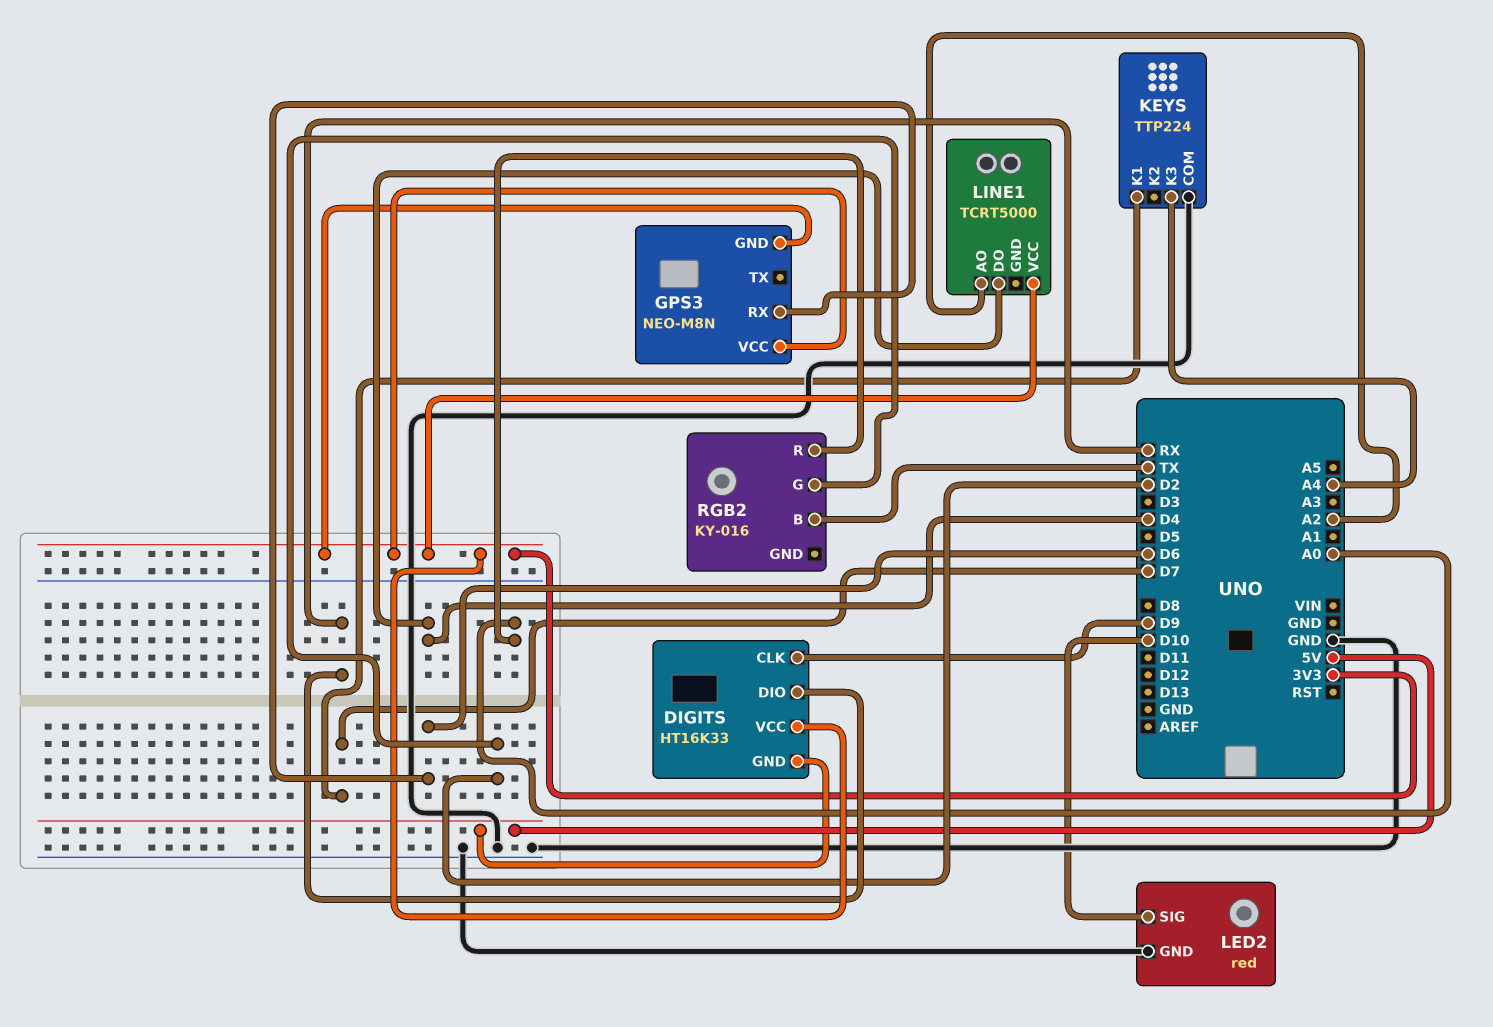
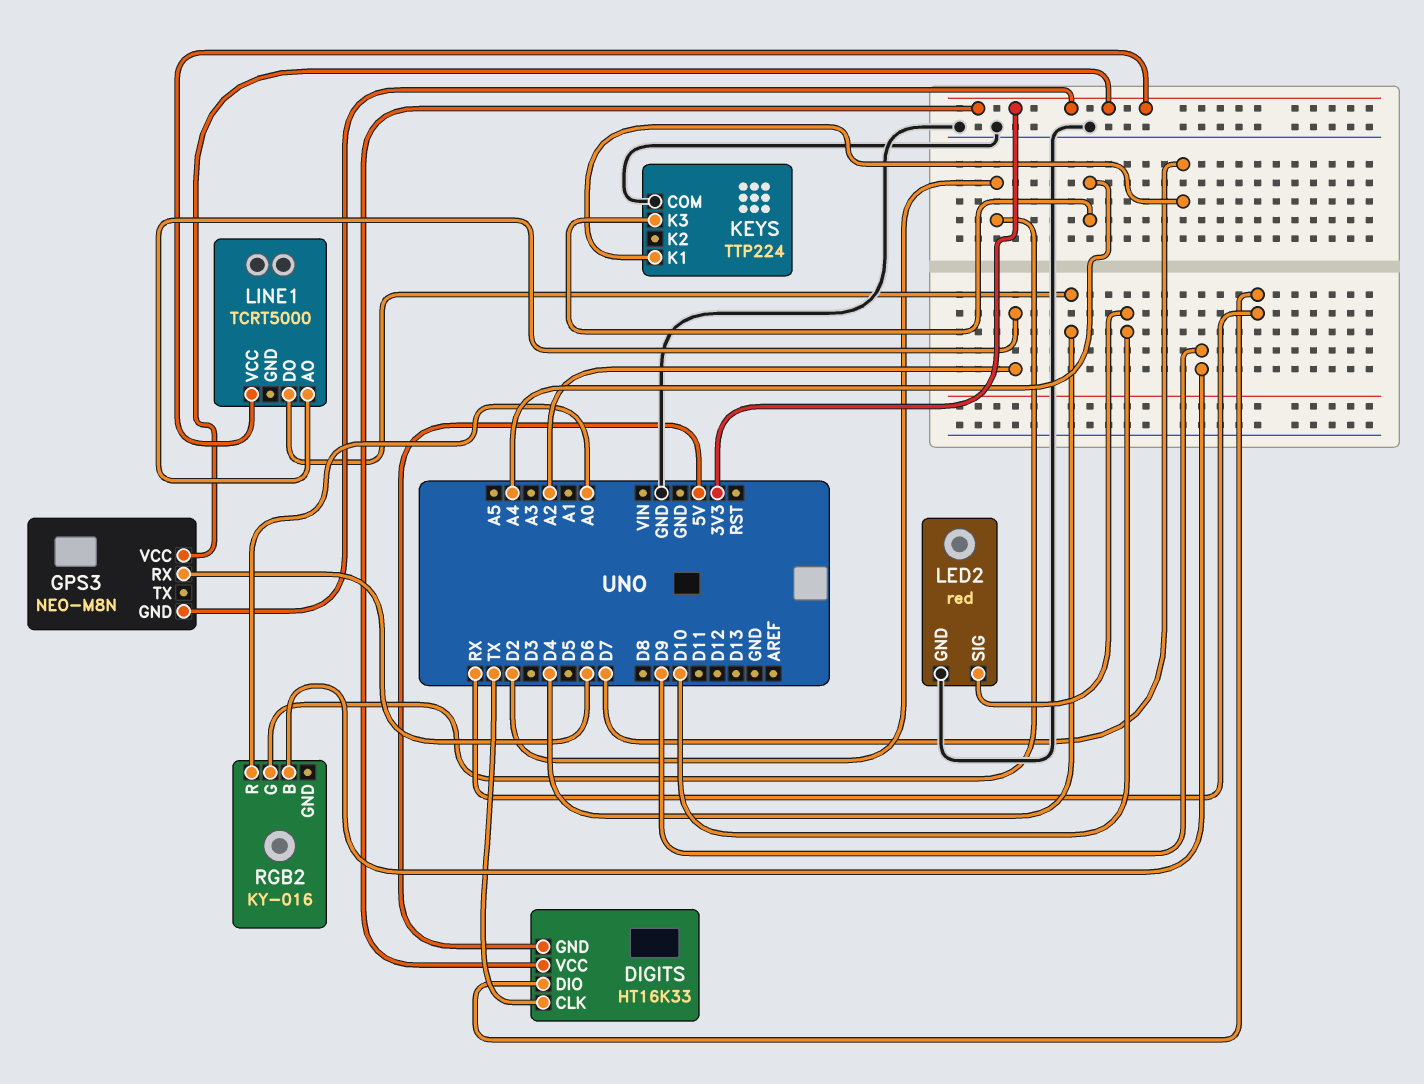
DIGITS pin CLK: D9 -> TX
RGB2 pin B: TX -> D9

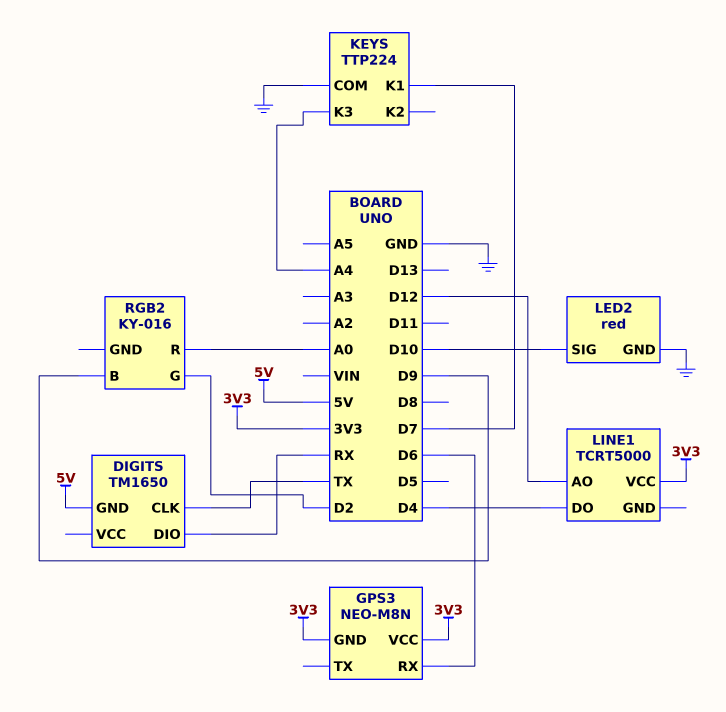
DIGITS: HT16K33 -> TM1650
DIGITS pin VCC: 3V3 -> none
LINE1 pin AO: A2 -> D12

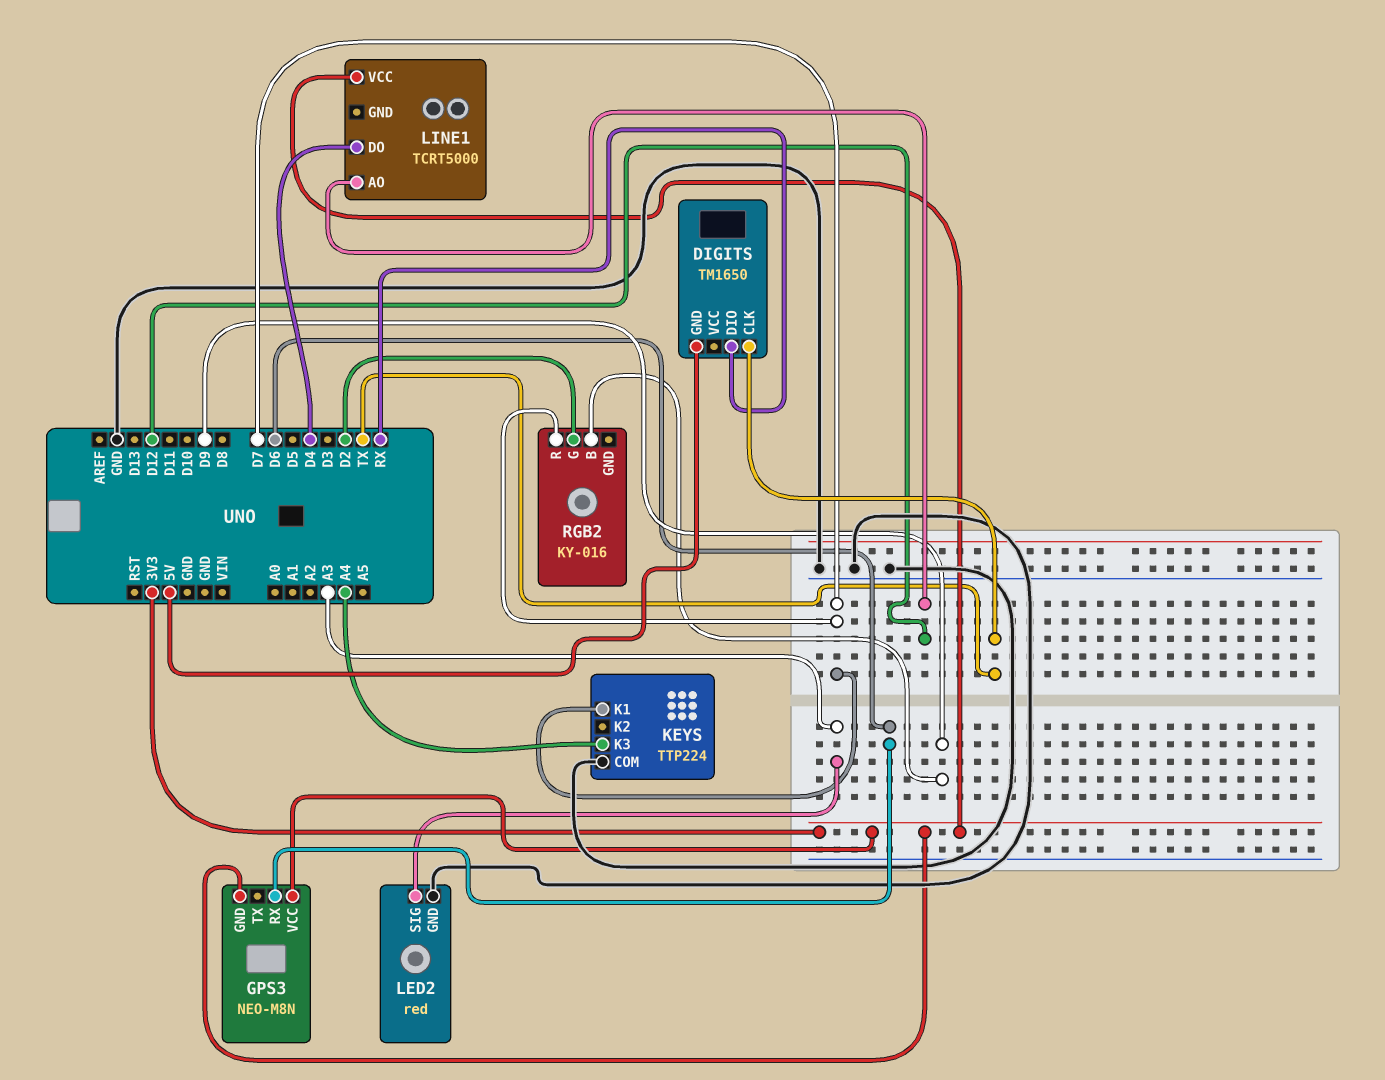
LED2 pin SIG: D10 -> A3
RGB2 pin R: A0 -> D7

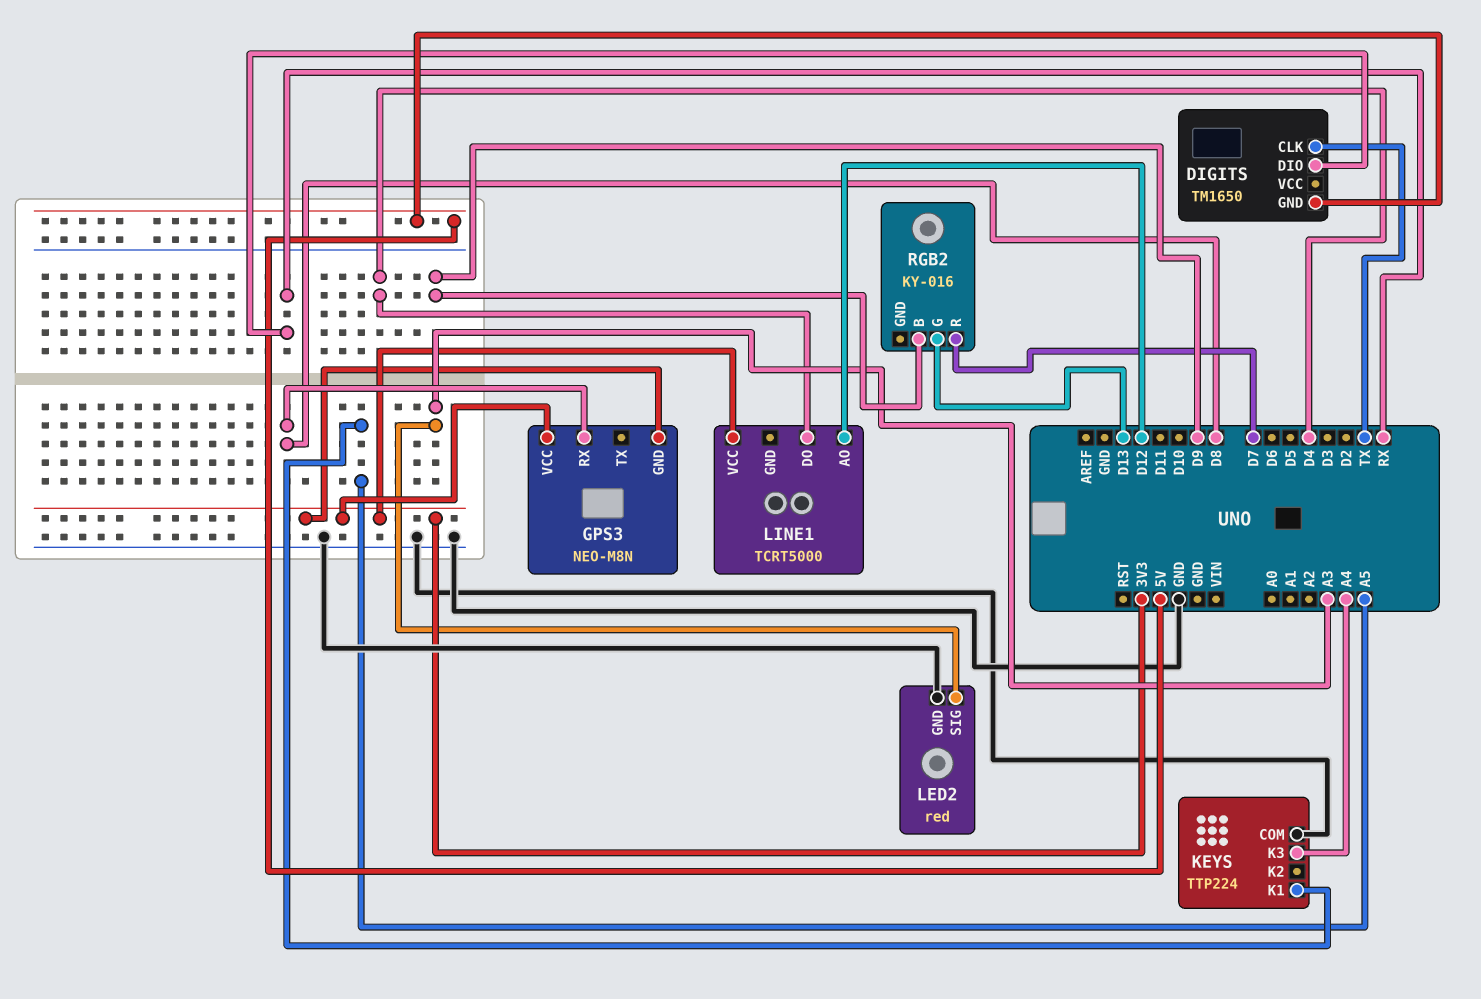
GPS3 pin RX: D6 -> D8
KEYS pin K1: D7 -> A5
RGB2 pin G: D2 -> D13

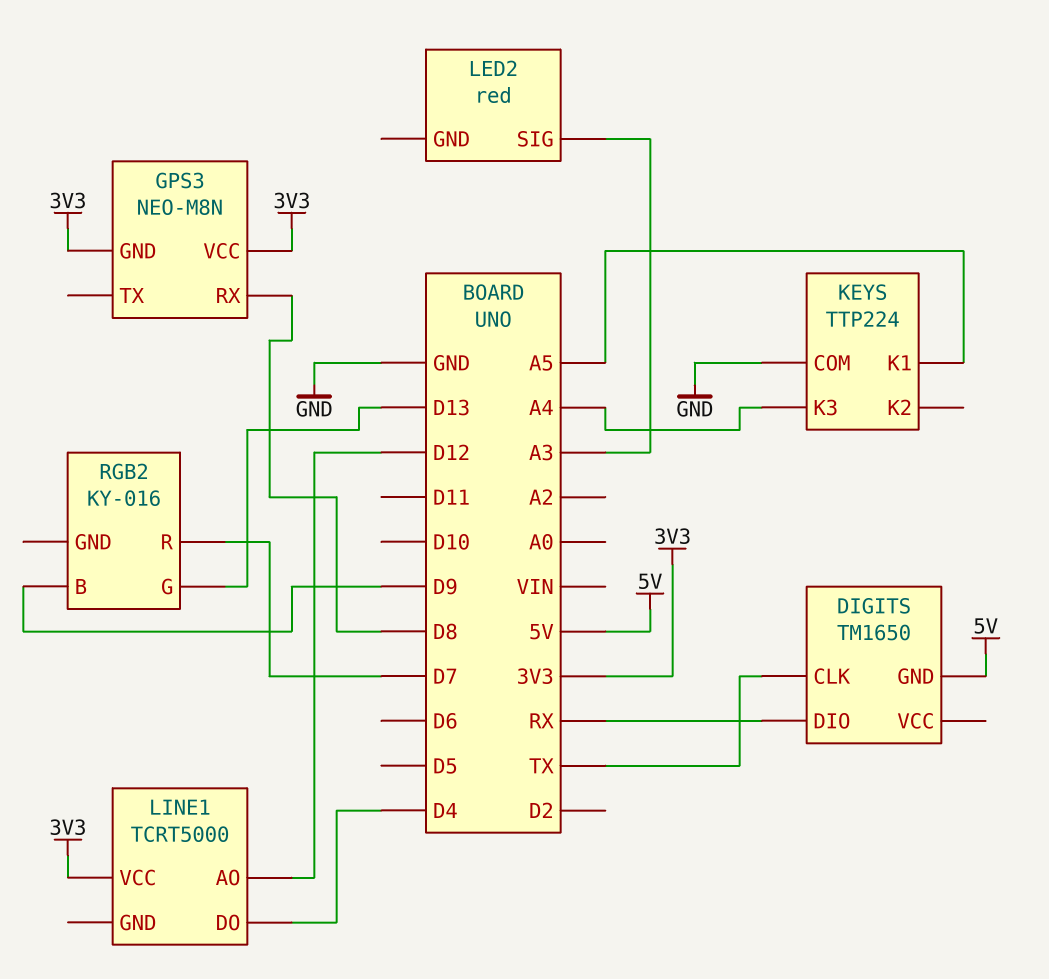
LED2 pin GND: GND -> none

